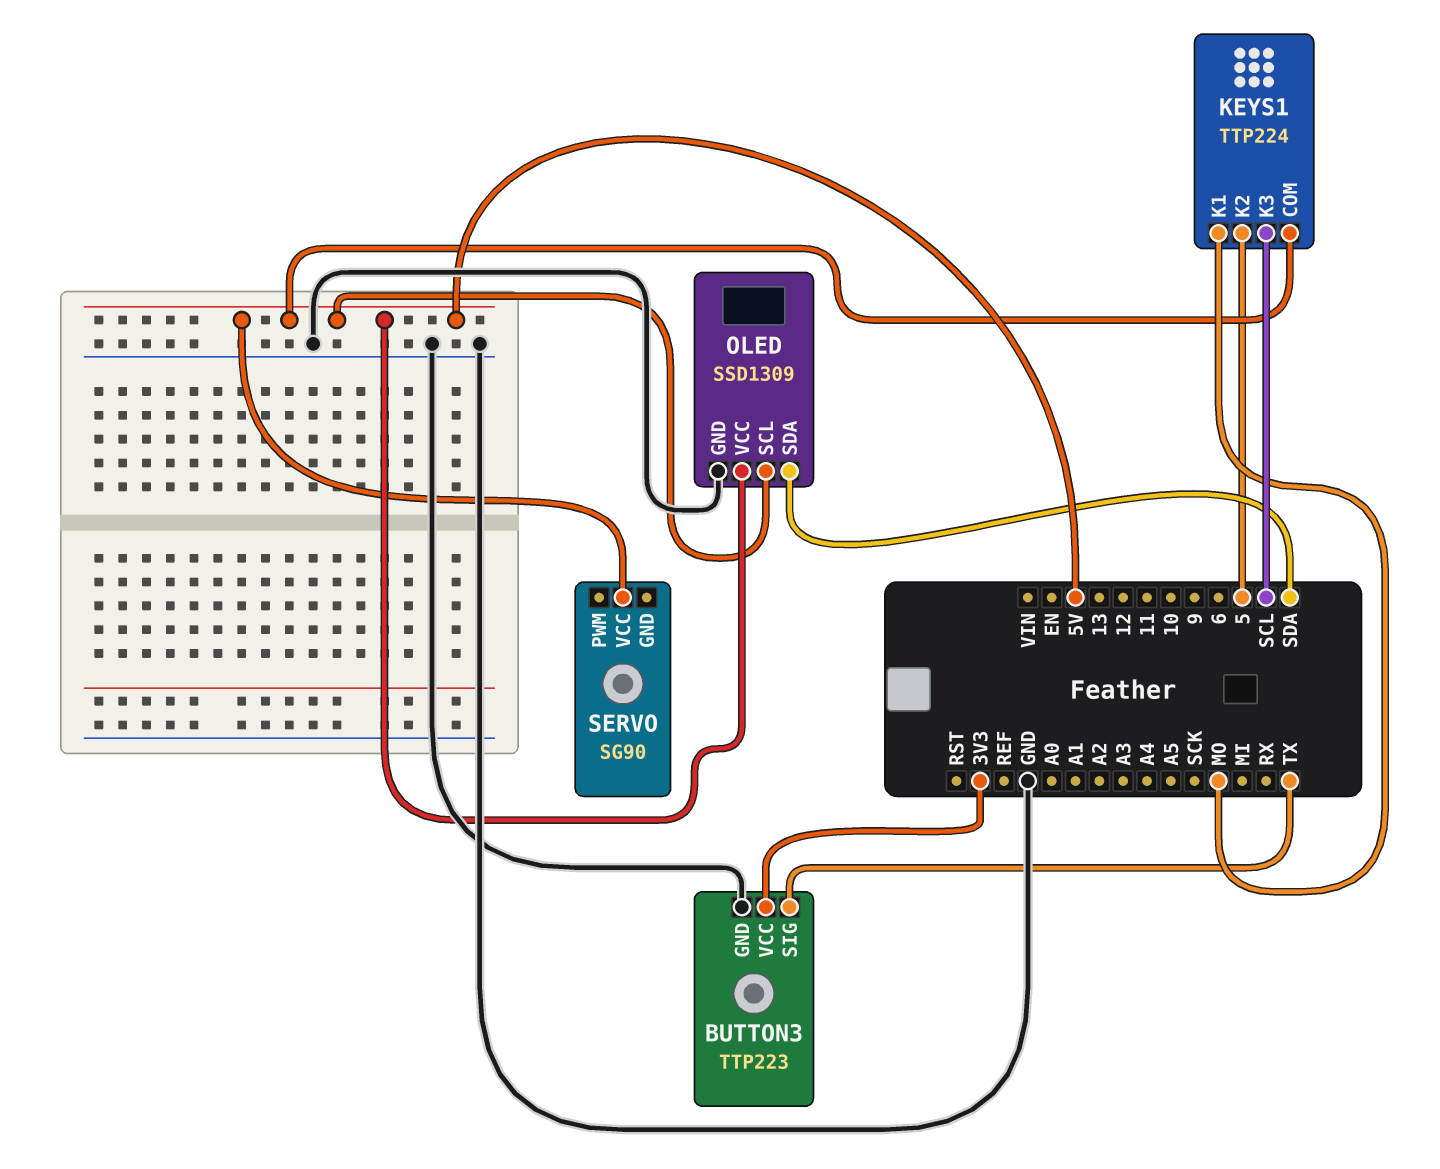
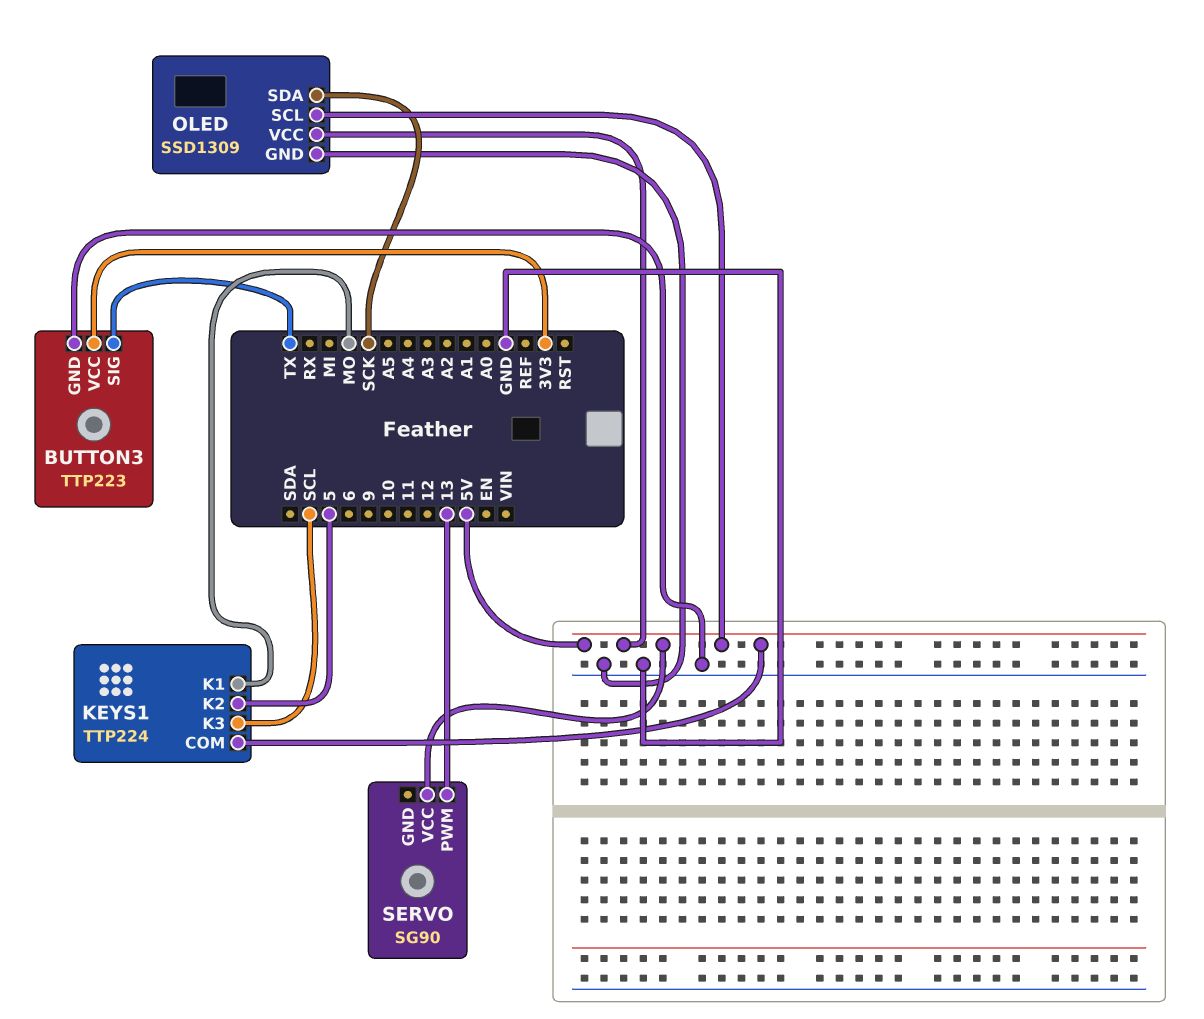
OLED pin SDA: SDA -> SCK
SERVO pin PWM: none -> 13

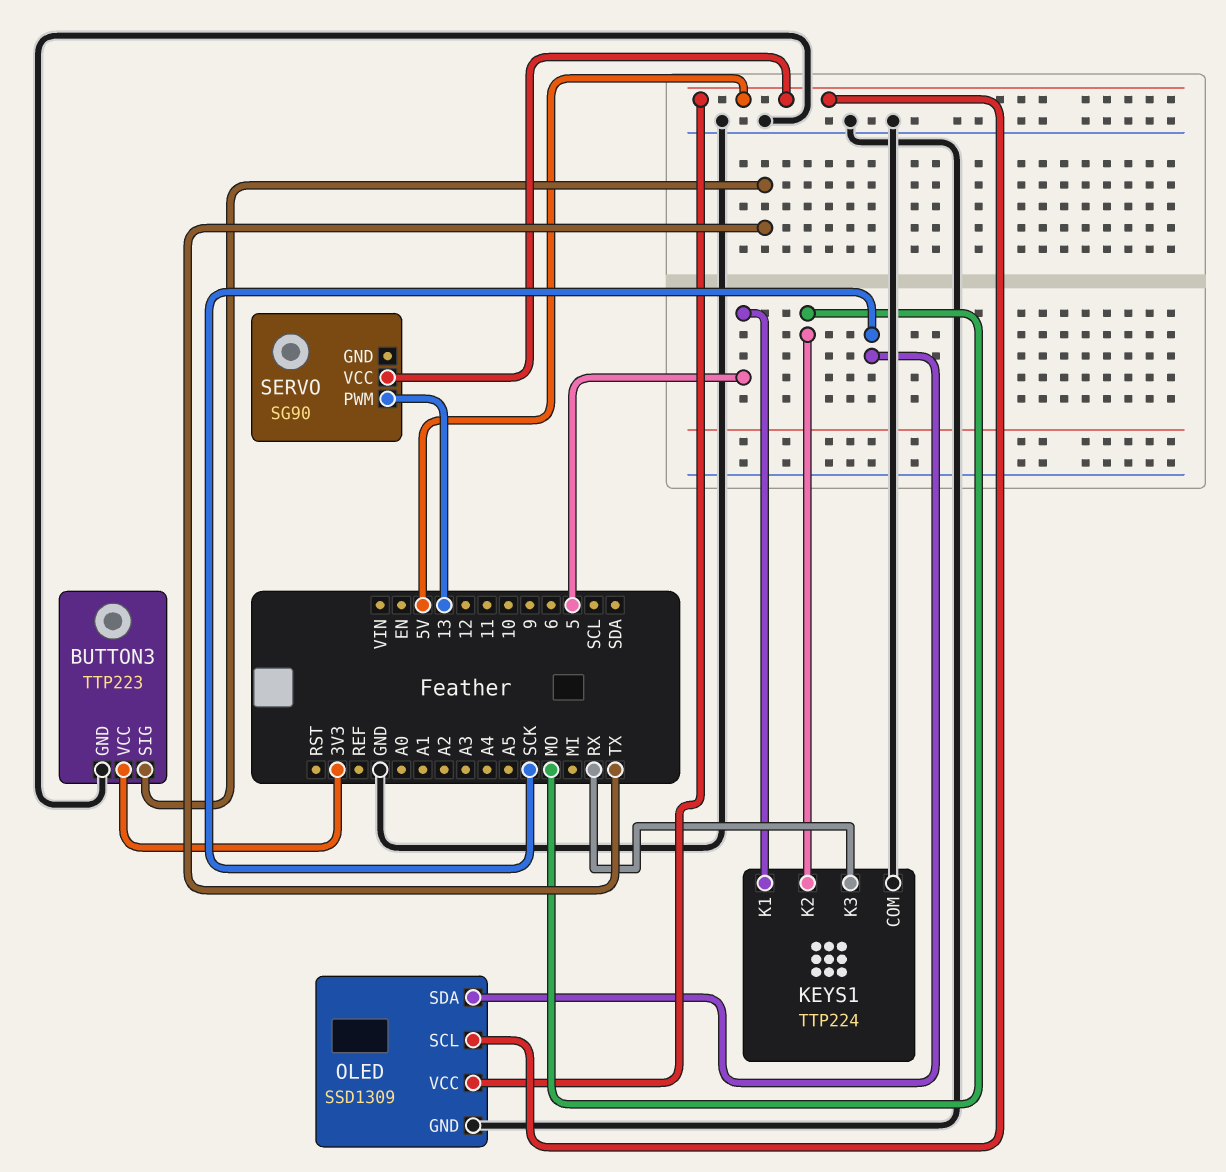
KEYS1 pin COM: 5V -> GND
KEYS1 pin K1: MO -> 5
KEYS1 pin K2: 5 -> MO
KEYS1 pin K3: SCL -> RX

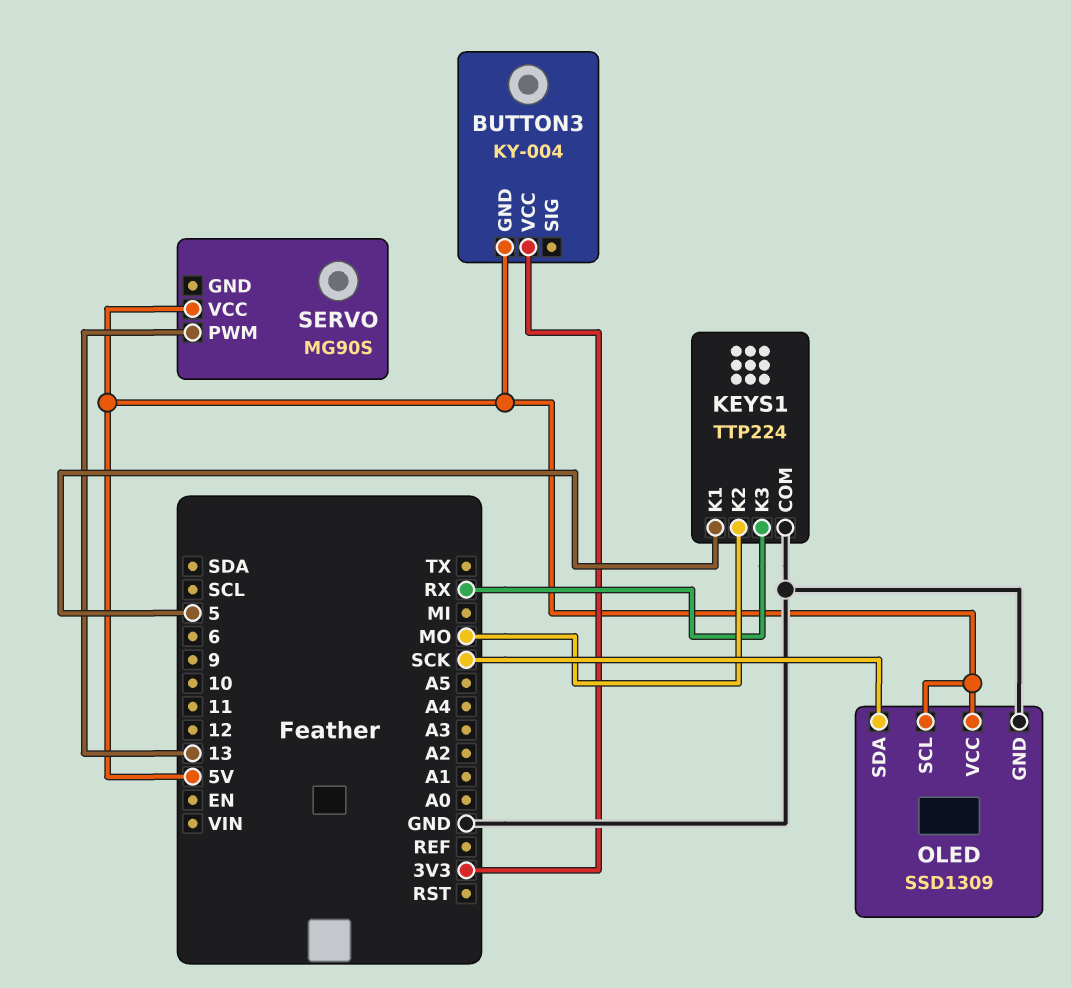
BUTTON3: TTP223 -> KY-004
BUTTON3 pin GND: GND -> 5V
BUTTON3 pin SIG: TX -> none
SERVO: SG90 -> MG90S

